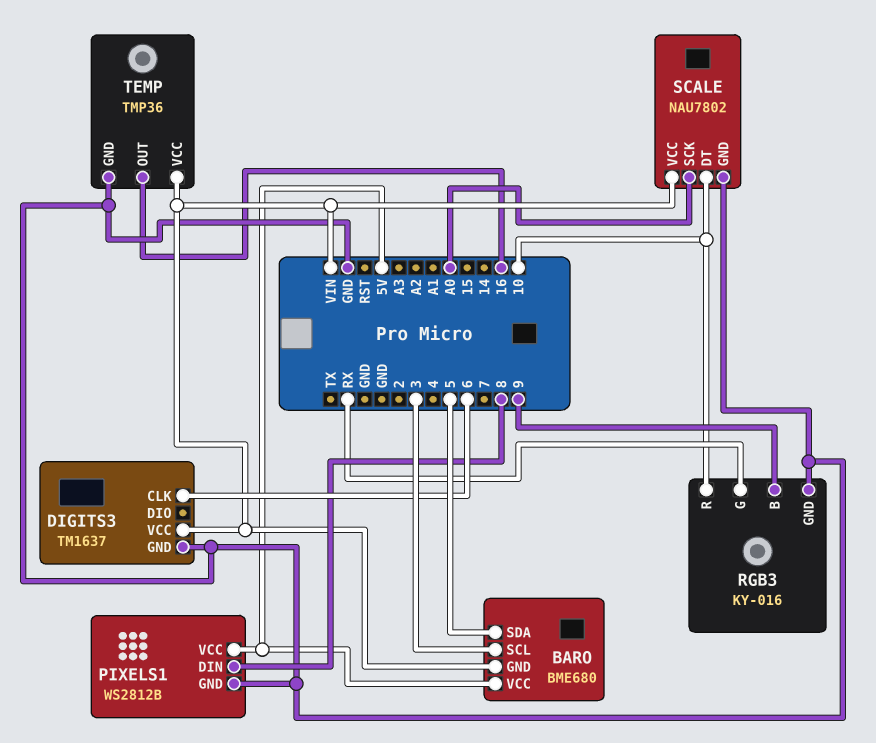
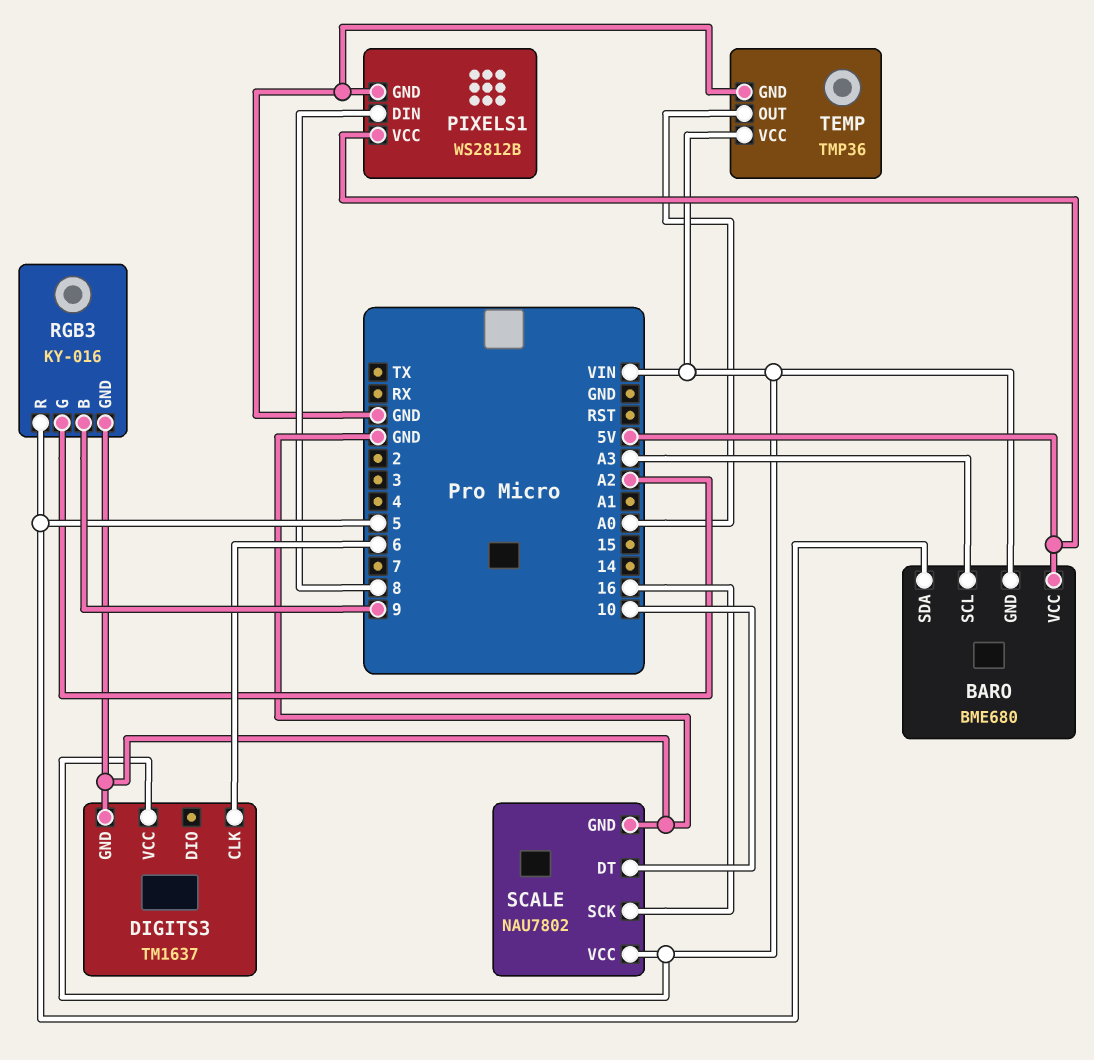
BARO pin SCL: 3 -> A3
RGB3 pin G: RX -> A2
RGB3 pin R: 10 -> 5
SCALE pin SCK: A0 -> 16
TEMP pin OUT: 16 -> A0

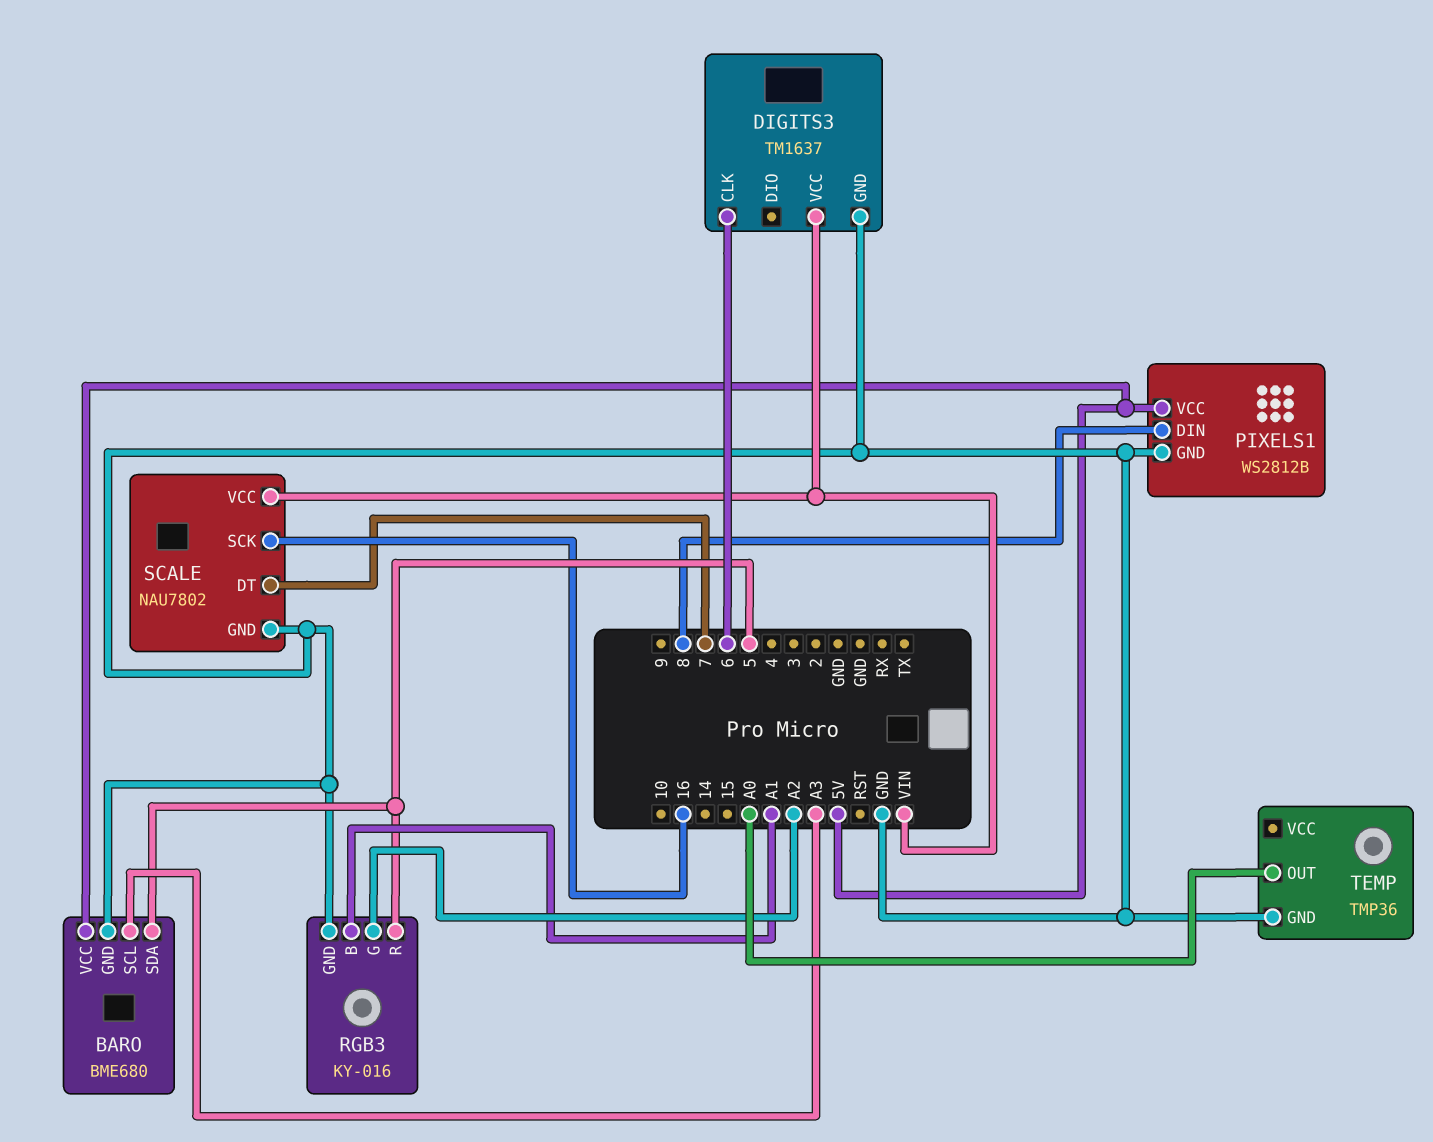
BARO pin GND: VIN -> GND
RGB3 pin B: 9 -> A1
SCALE pin DT: 10 -> 7
TEMP pin VCC: VIN -> none

